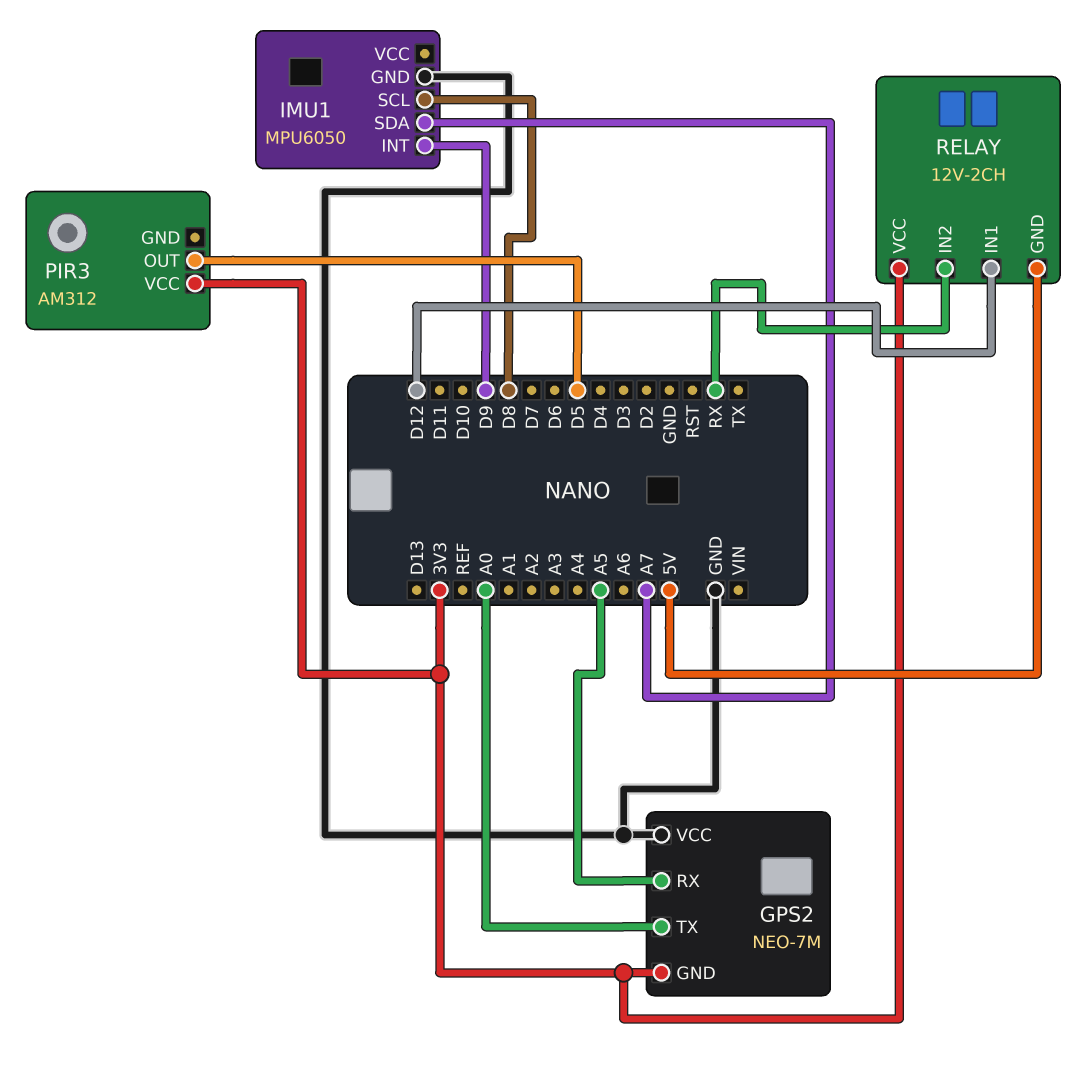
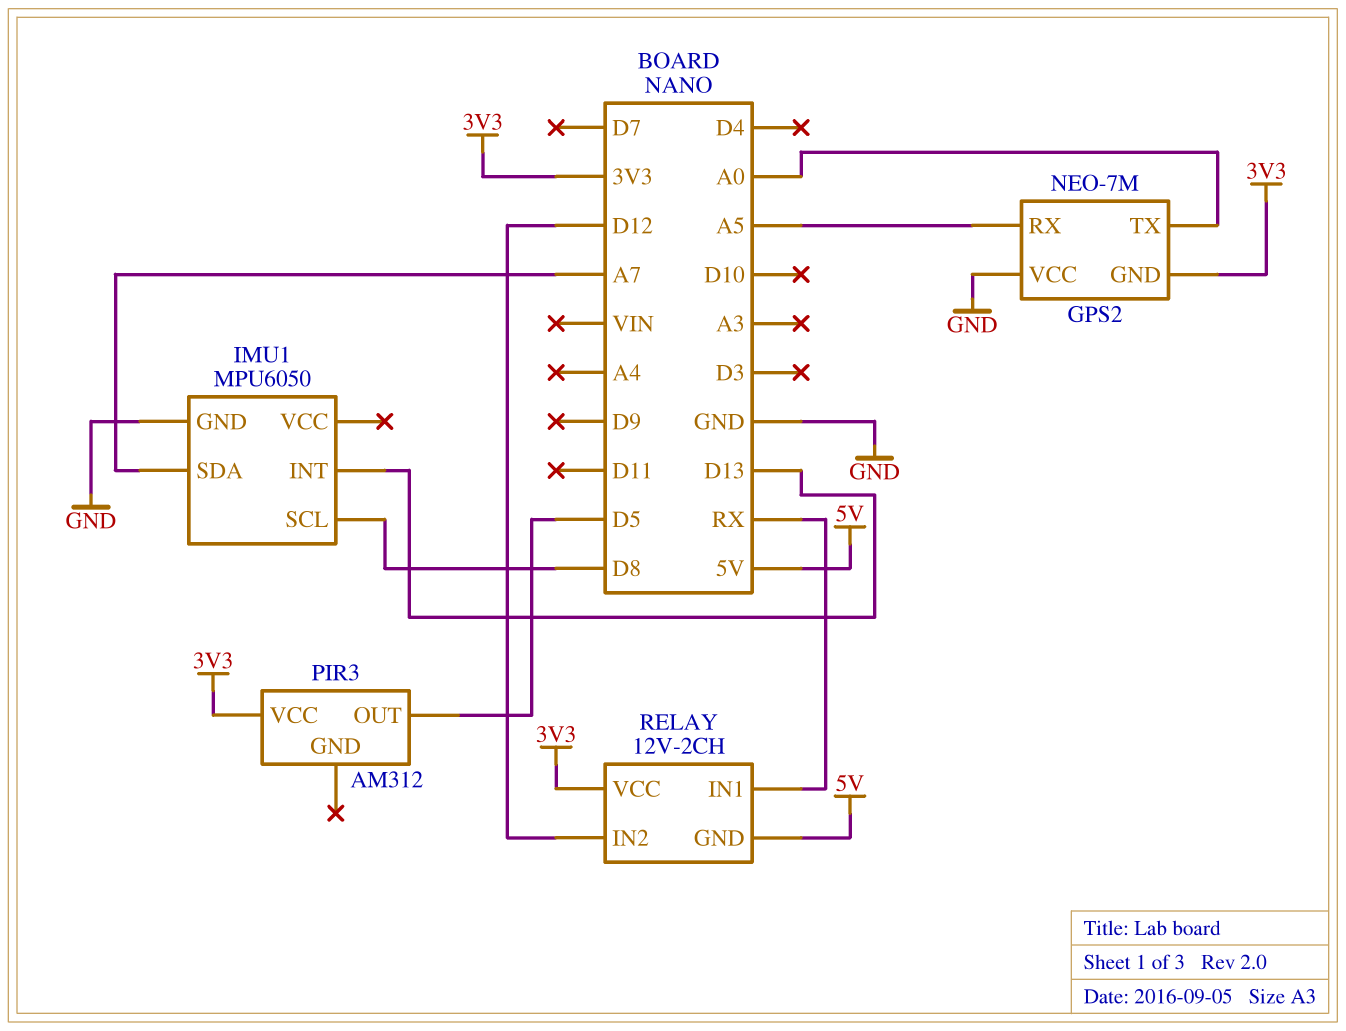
IMU1 pin INT: D9 -> D13
RELAY pin IN1: D12 -> RX
RELAY pin IN2: RX -> D12

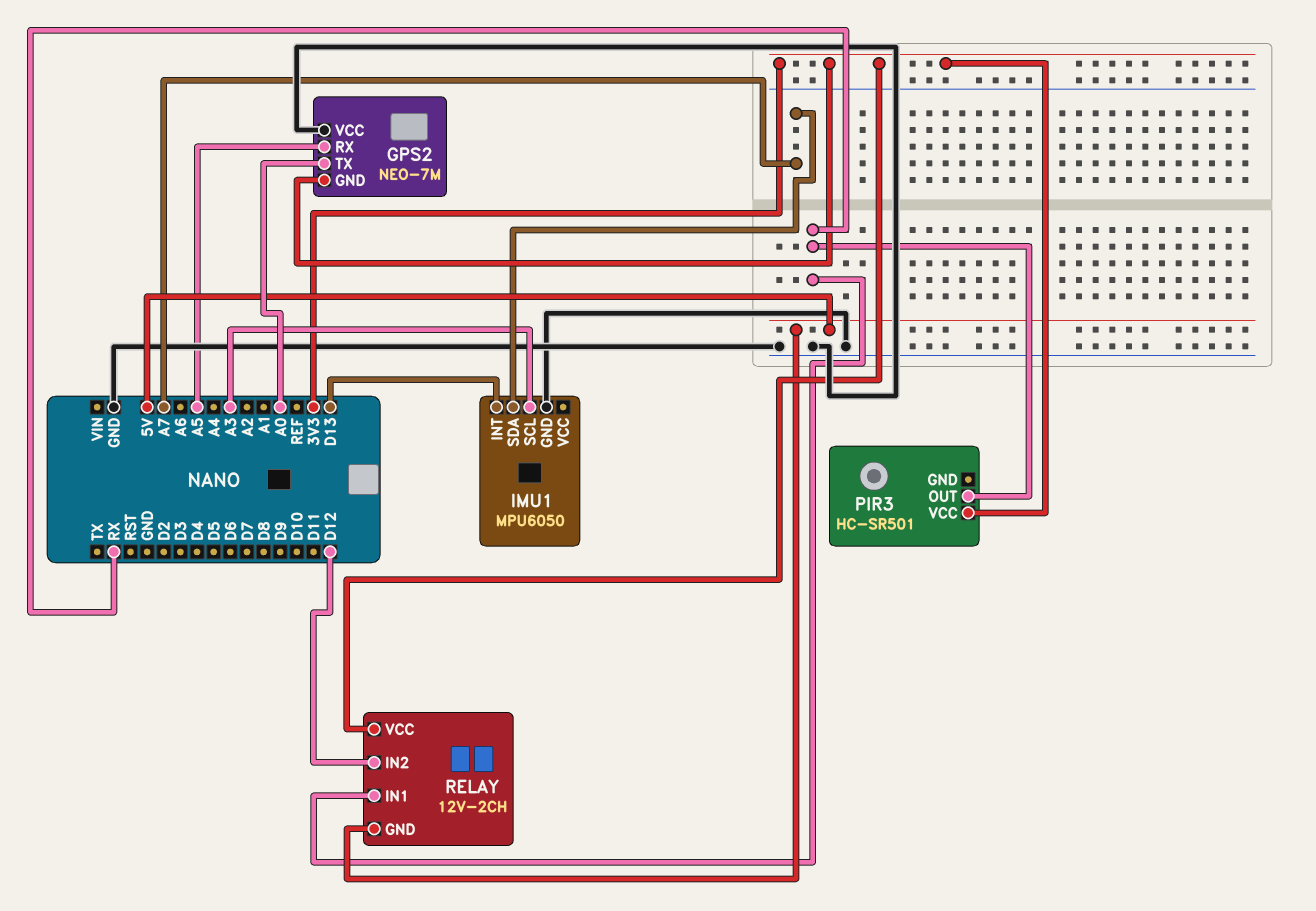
IMU1 pin SCL: D8 -> A3
PIR3: AM312 -> HC-SR501
PIR3 pin OUT: D5 -> RX

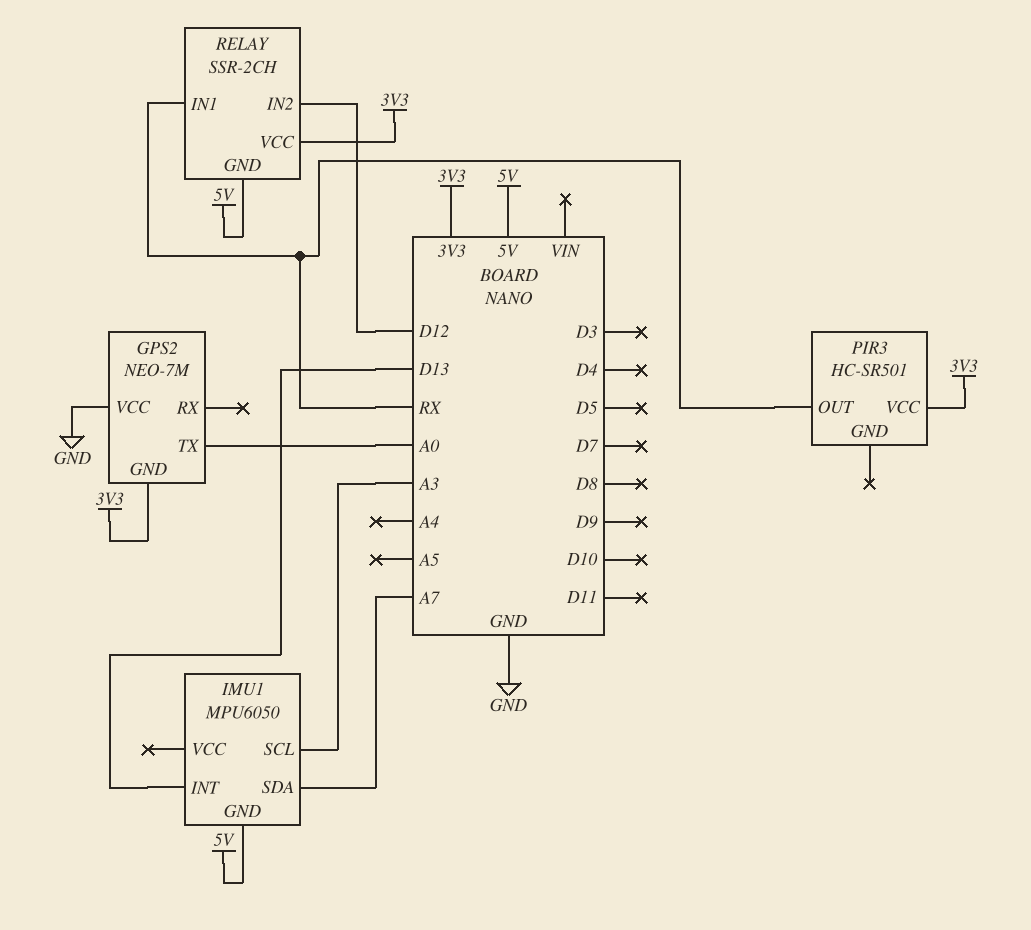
GPS2 pin RX: A5 -> none
IMU1 pin GND: GND -> 5V
RELAY: 12V-2CH -> SSR-2CH

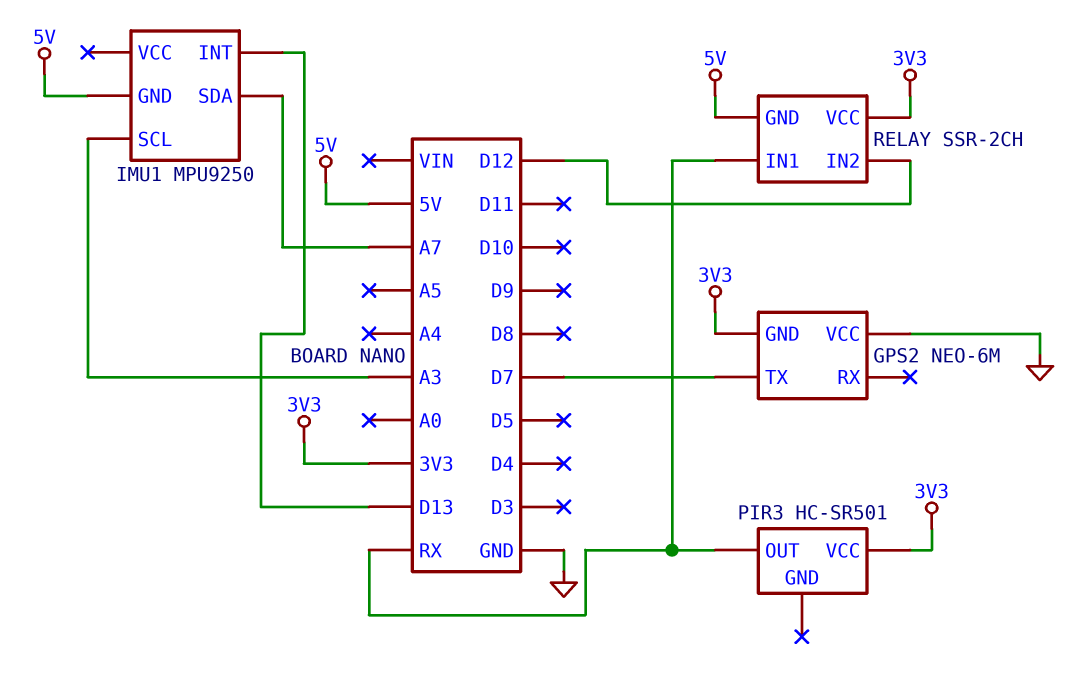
GPS2: NEO-7M -> NEO-6M
GPS2 pin TX: A0 -> D7
IMU1: MPU6050 -> MPU9250

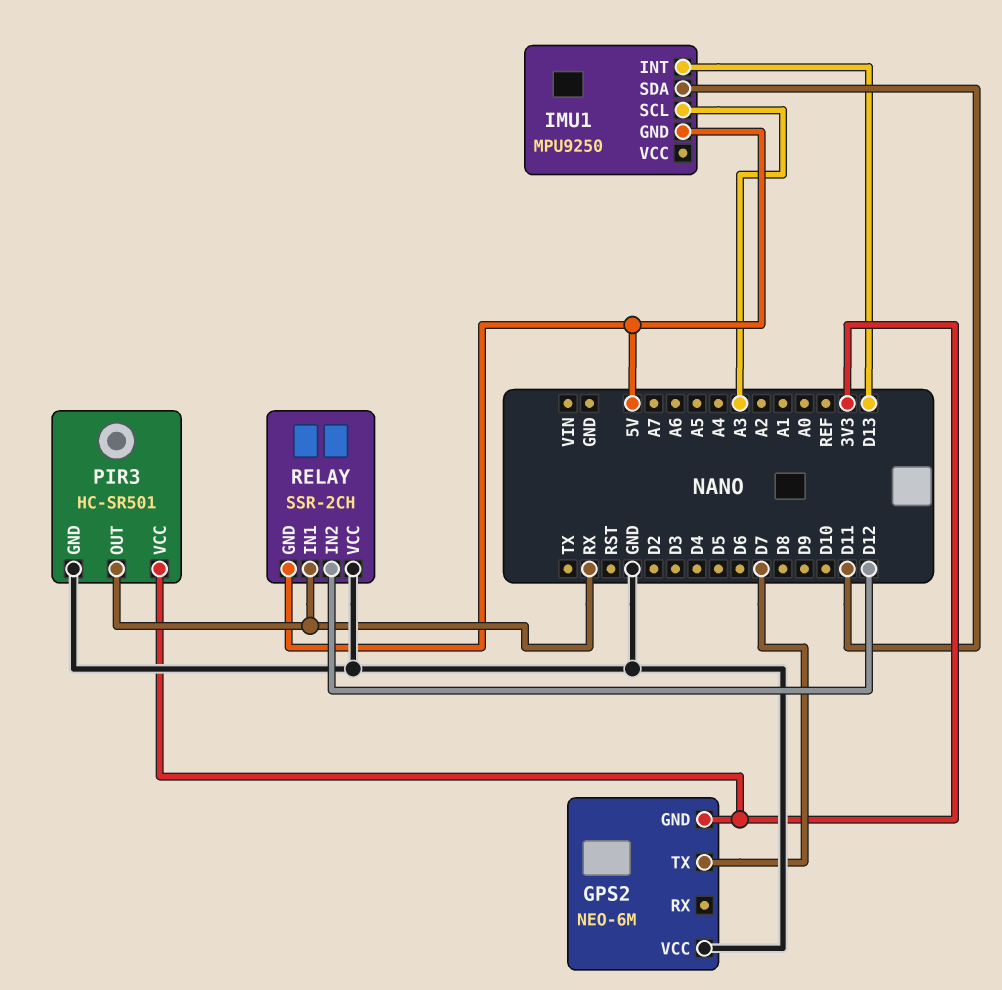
IMU1 pin SDA: A7 -> D11
PIR3 pin GND: none -> GND
RELAY pin VCC: 3V3 -> GND

